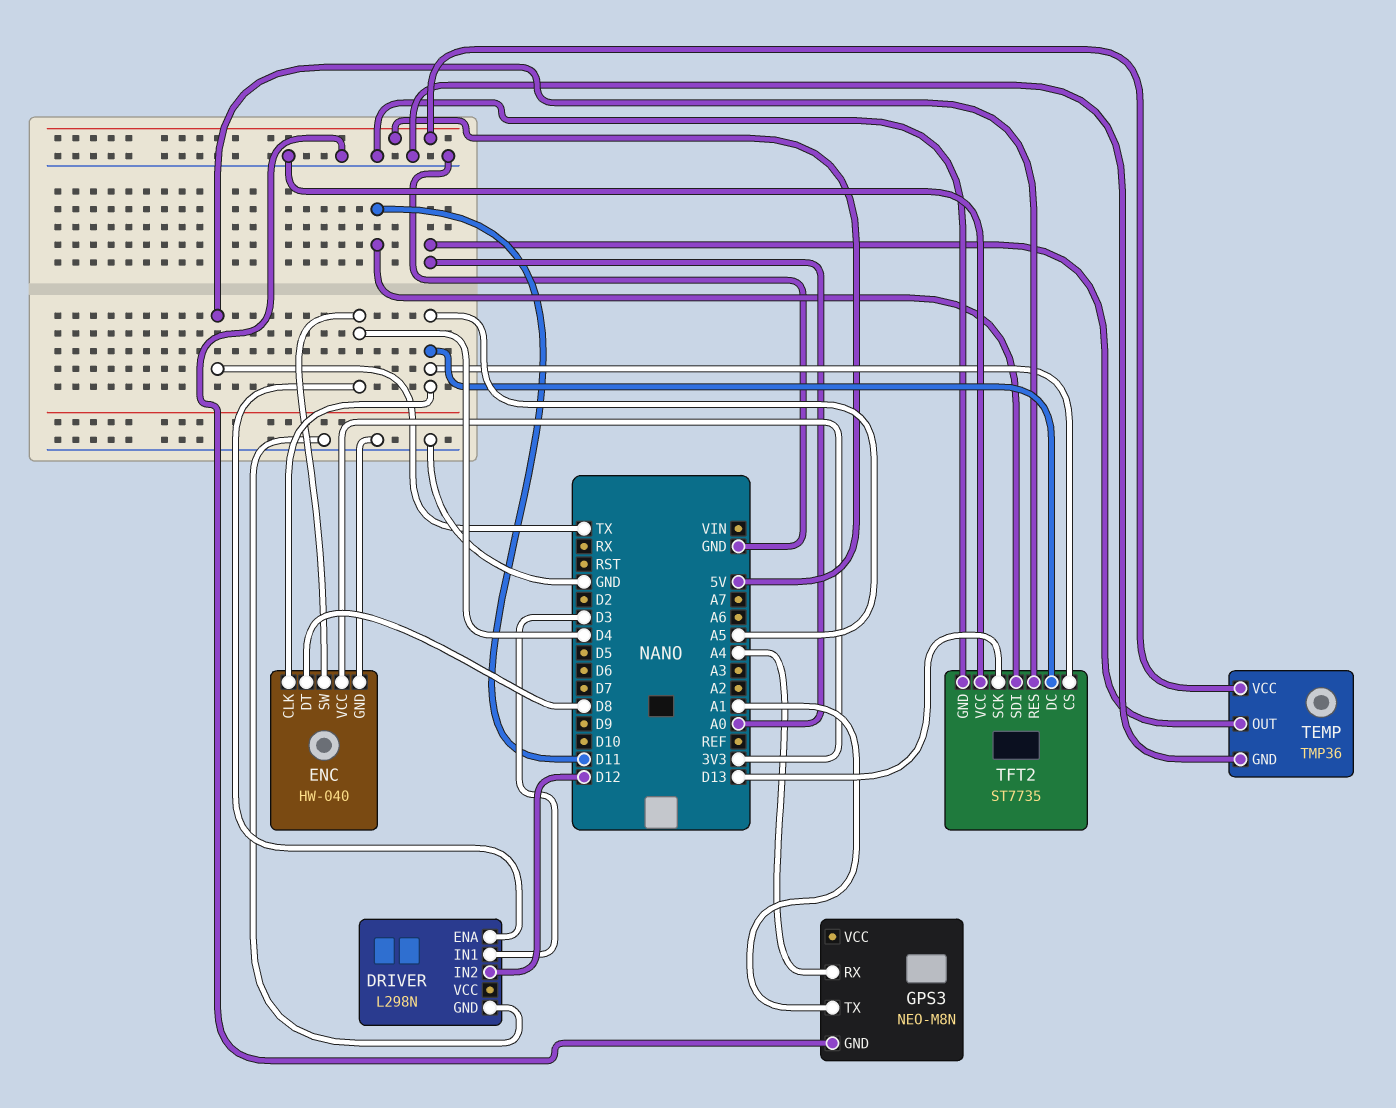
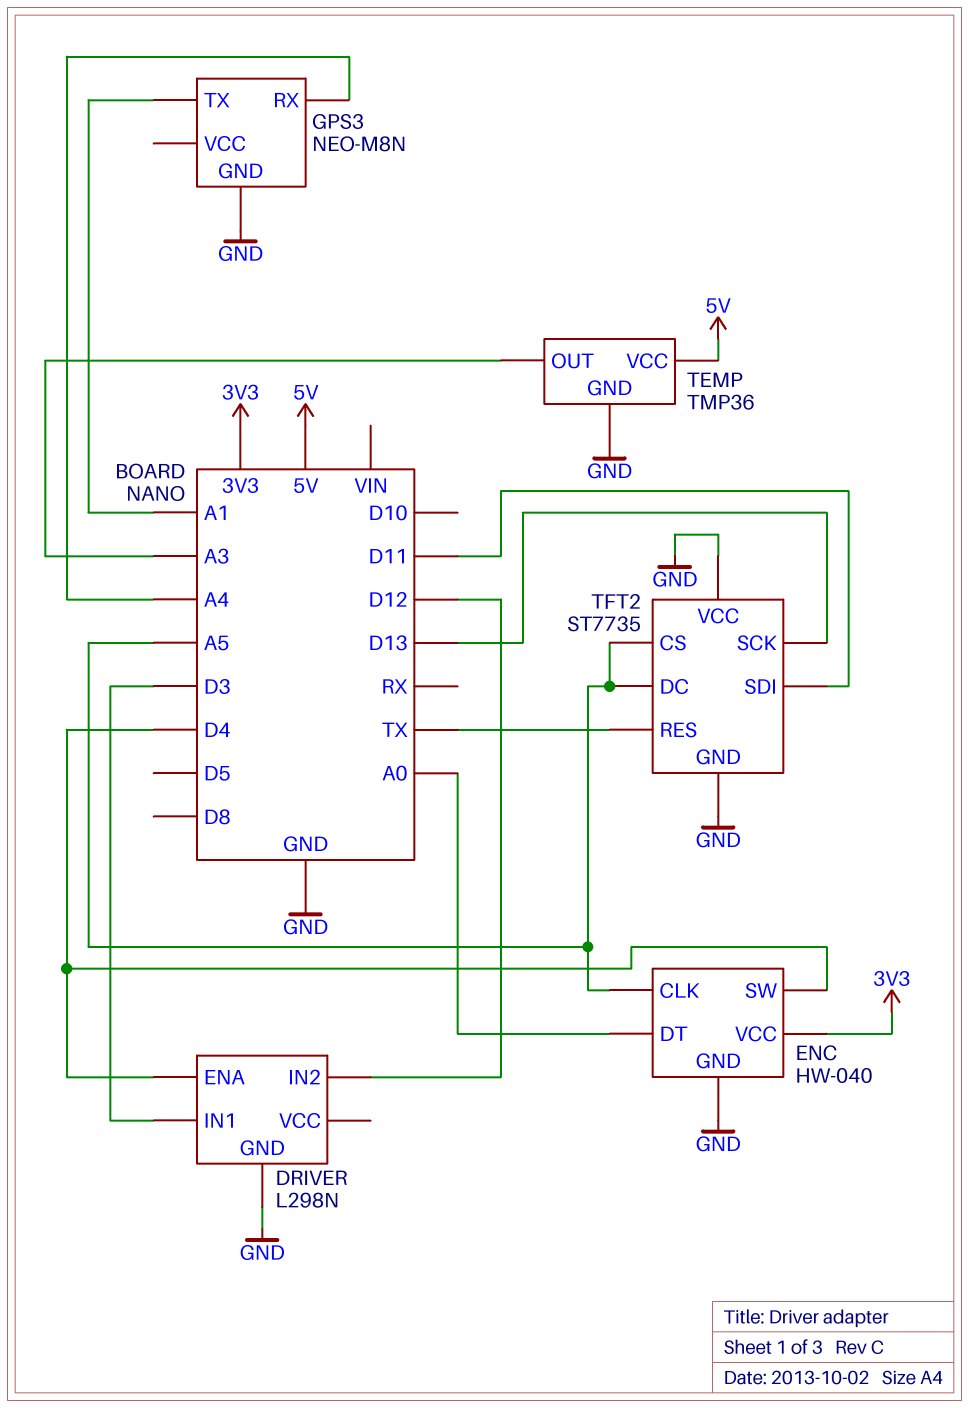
ENC pin DT: D8 -> A0
TEMP pin OUT: A0 -> A3

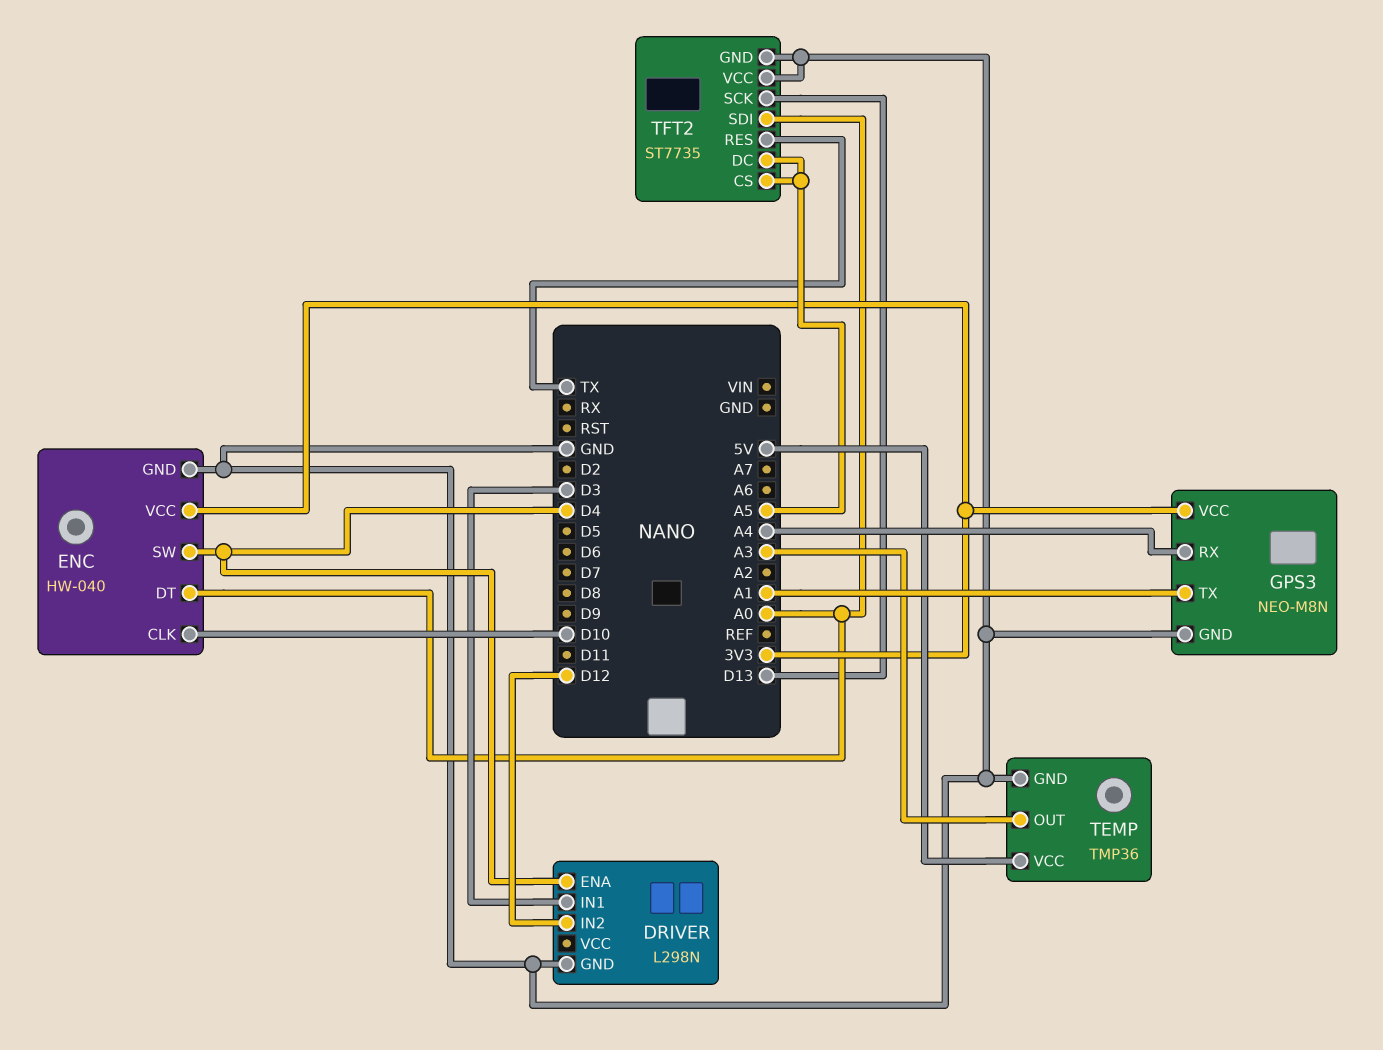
ENC pin CLK: A5 -> D10
GPS3 pin VCC: none -> 3V3
TFT2 pin SDI: D11 -> A0

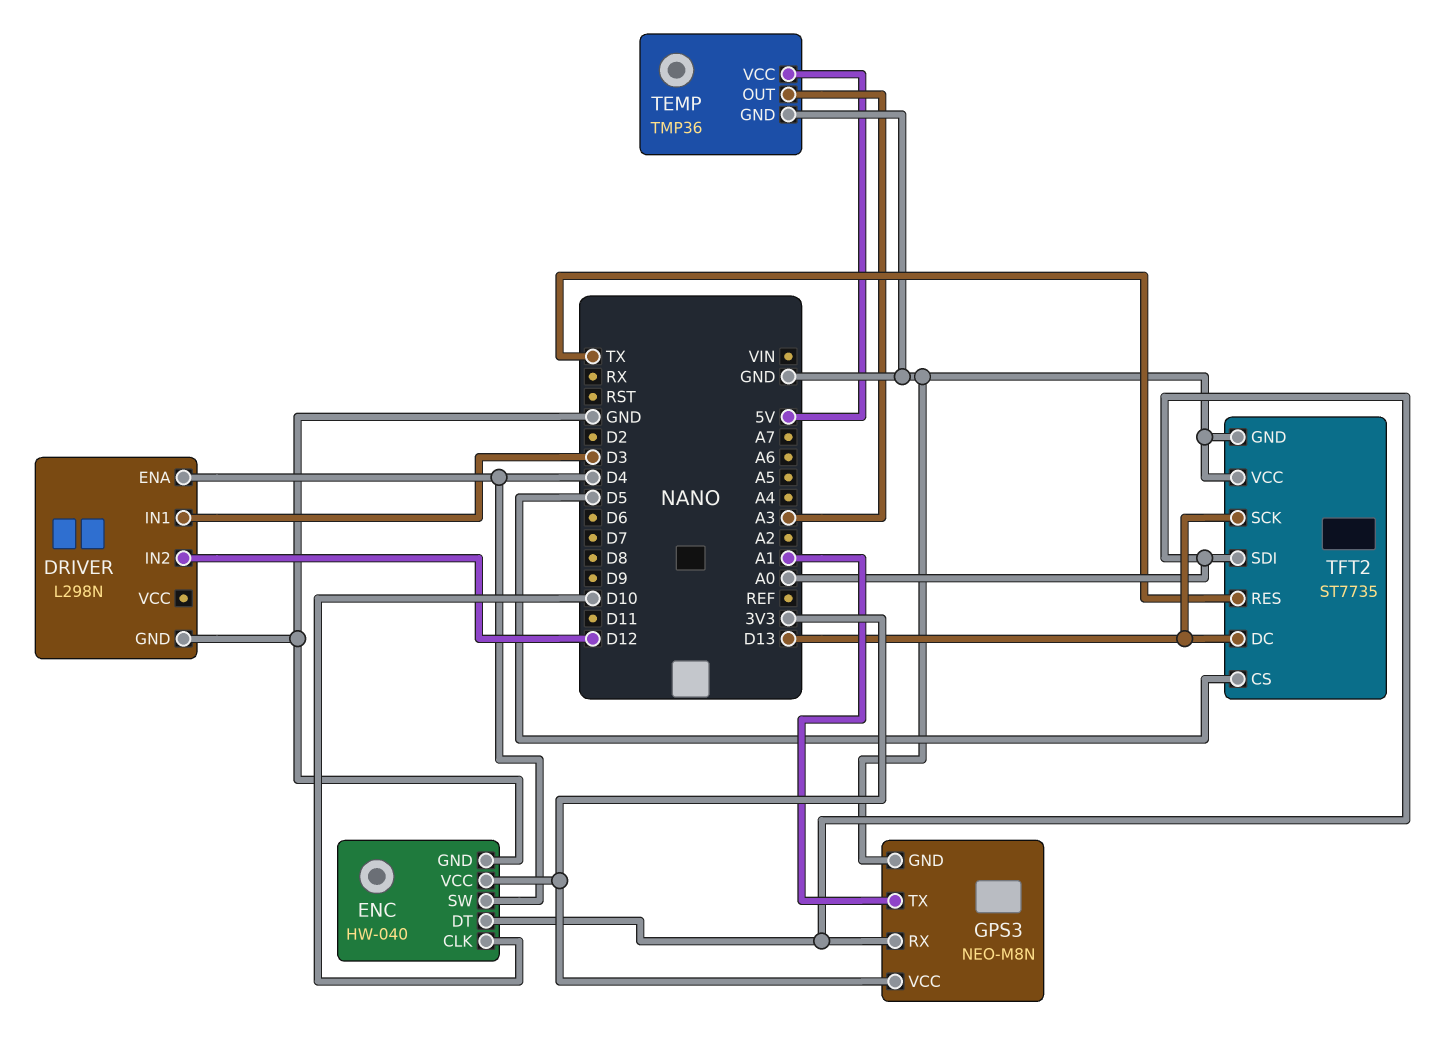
GPS3 pin RX: A4 -> A0
TFT2 pin CS: A5 -> D5
TFT2 pin DC: A5 -> D13

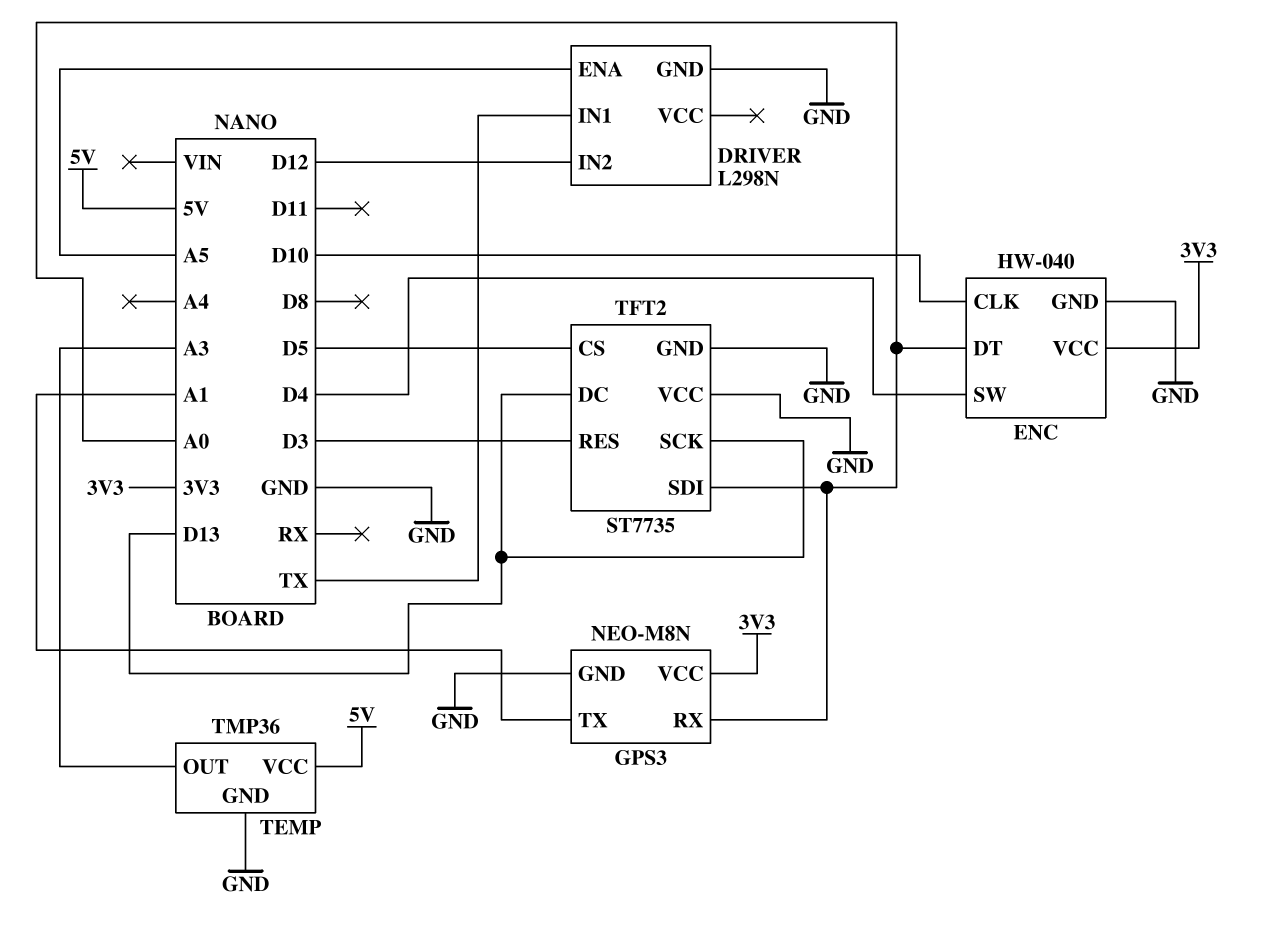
DRIVER pin ENA: D4 -> A5
DRIVER pin IN1: D3 -> TX
TFT2 pin RES: TX -> D3

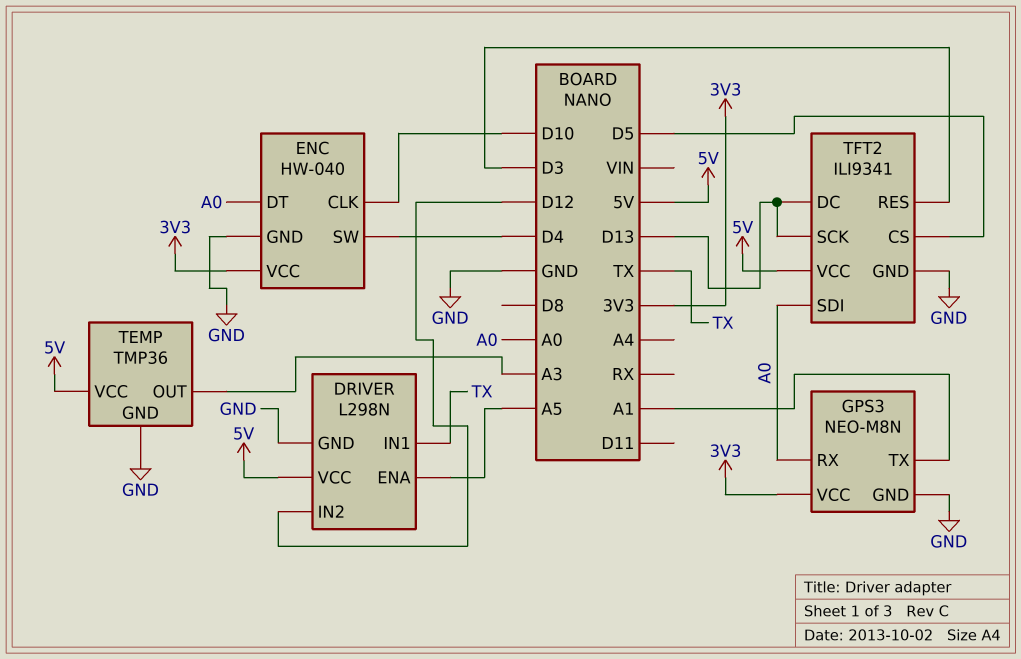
DRIVER pin VCC: none -> 5V
TFT2: ST7735 -> ILI9341
TFT2 pin VCC: GND -> 5V

